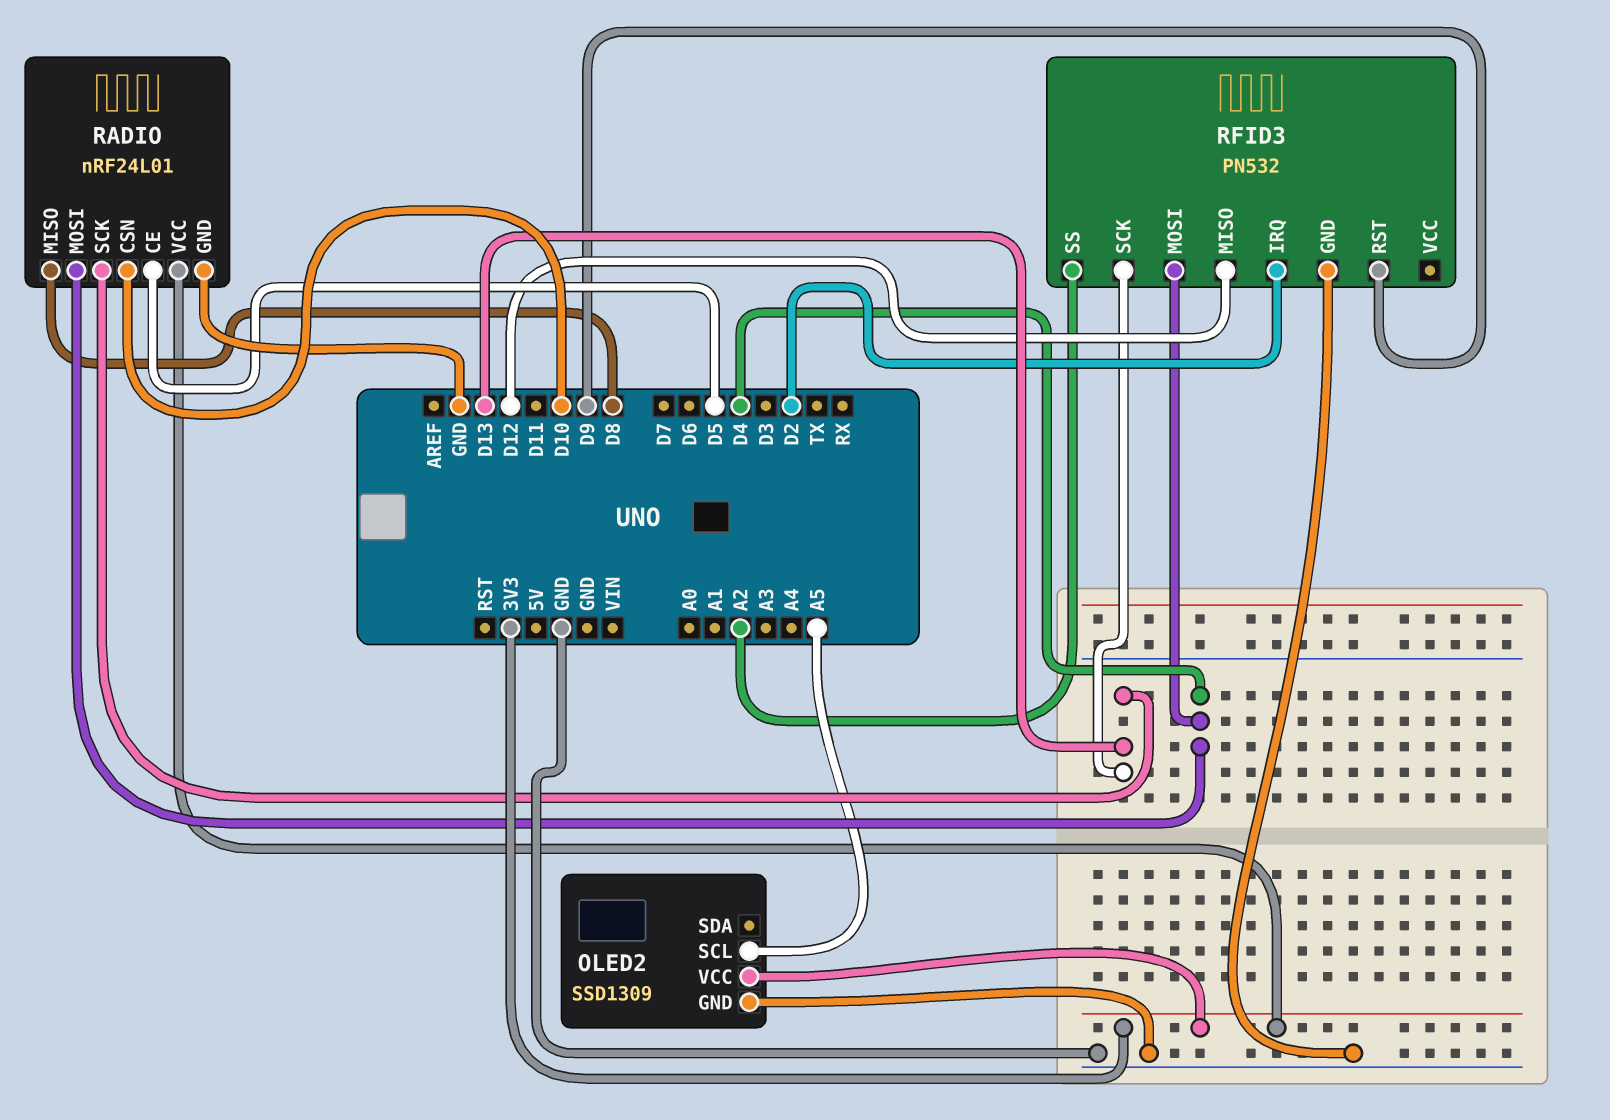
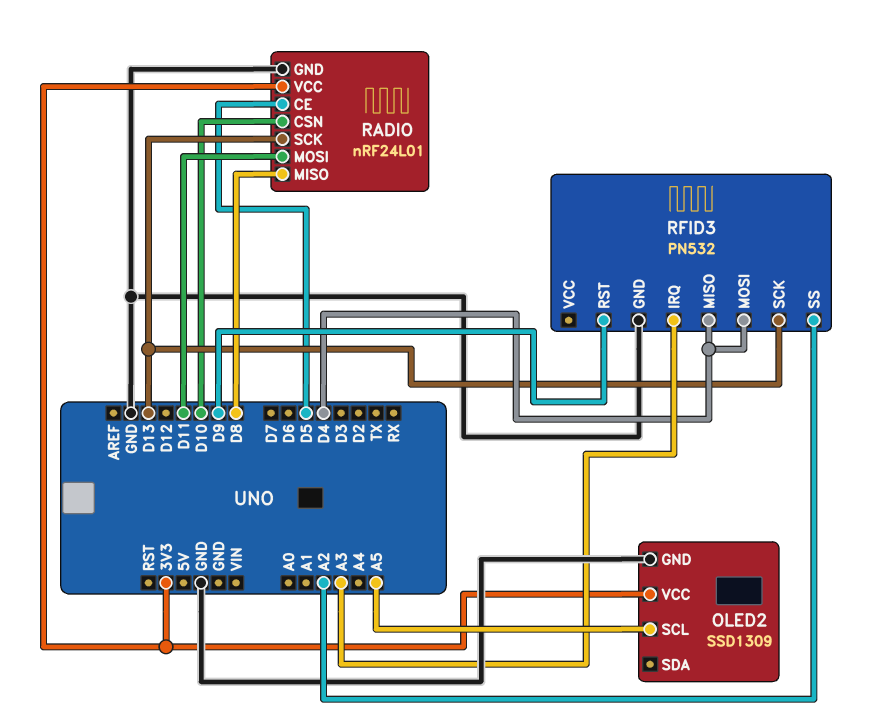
RADIO pin MOSI: D4 -> D11
RFID3 pin IRQ: D2 -> A3
RFID3 pin MISO: D12 -> D4

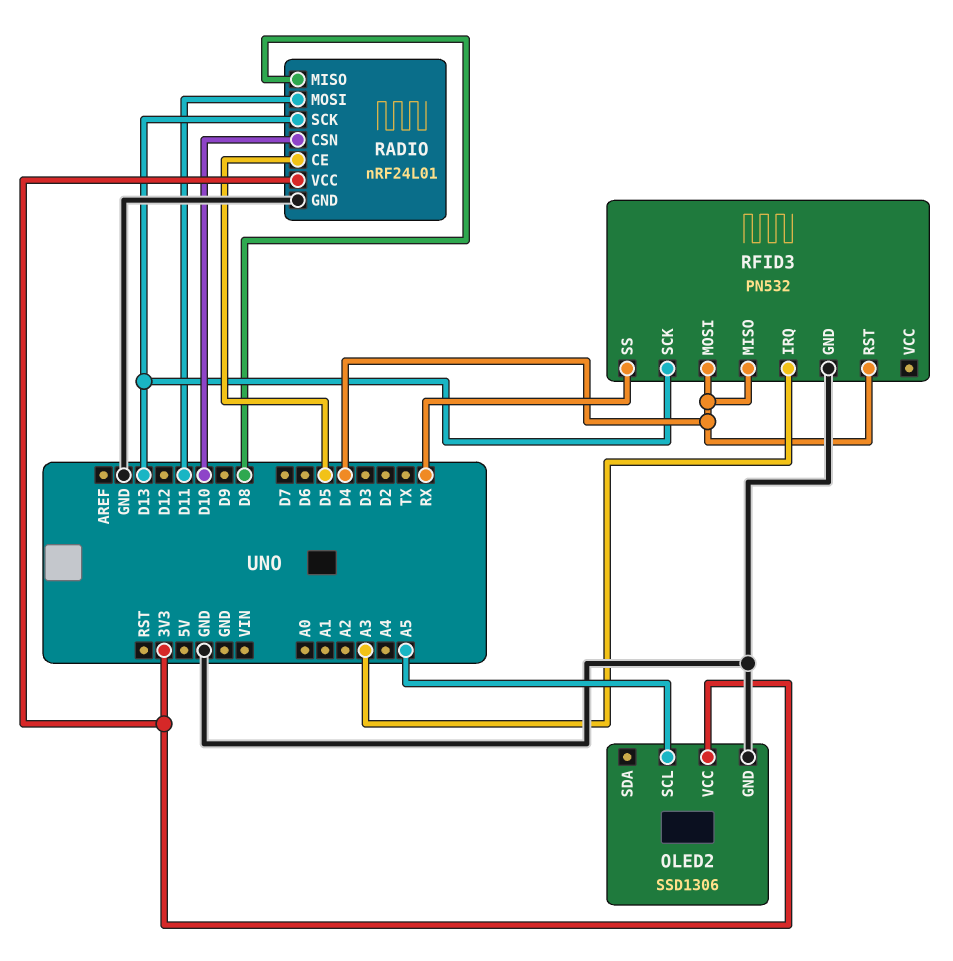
OLED2: SSD1309 -> SSD1306
RFID3 pin RST: D9 -> D4
RFID3 pin SS: A2 -> RX

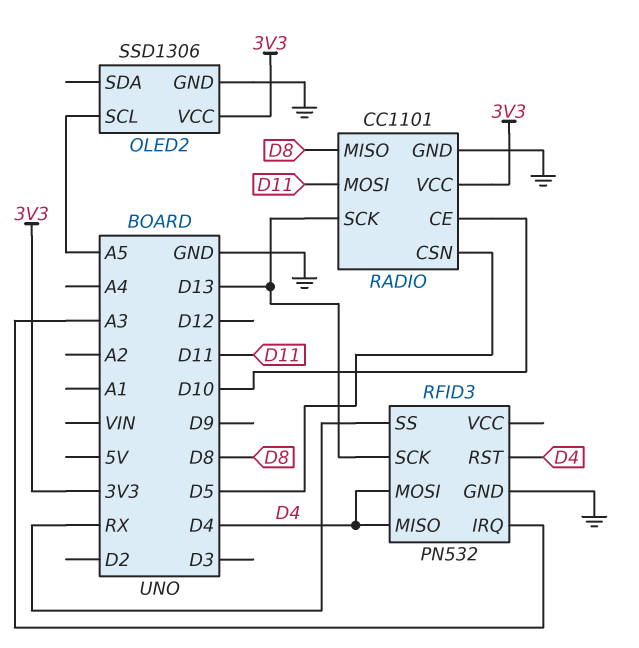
RADIO: nRF24L01 -> CC1101
RADIO pin CE: D5 -> D10
RADIO pin CSN: D10 -> D5

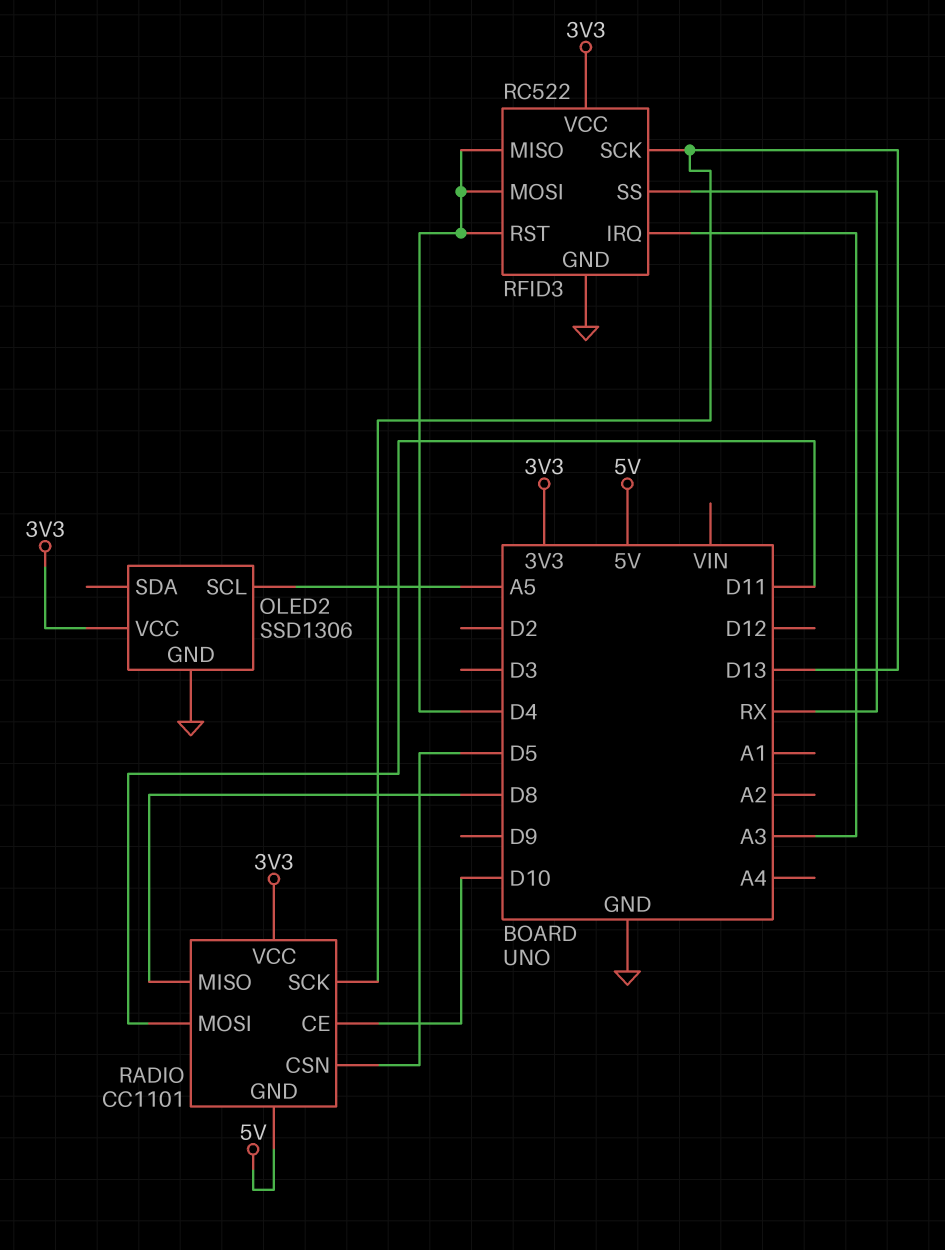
RADIO pin GND: GND -> 5V
RFID3: PN532 -> RC522
RFID3 pin VCC: none -> 3V3

